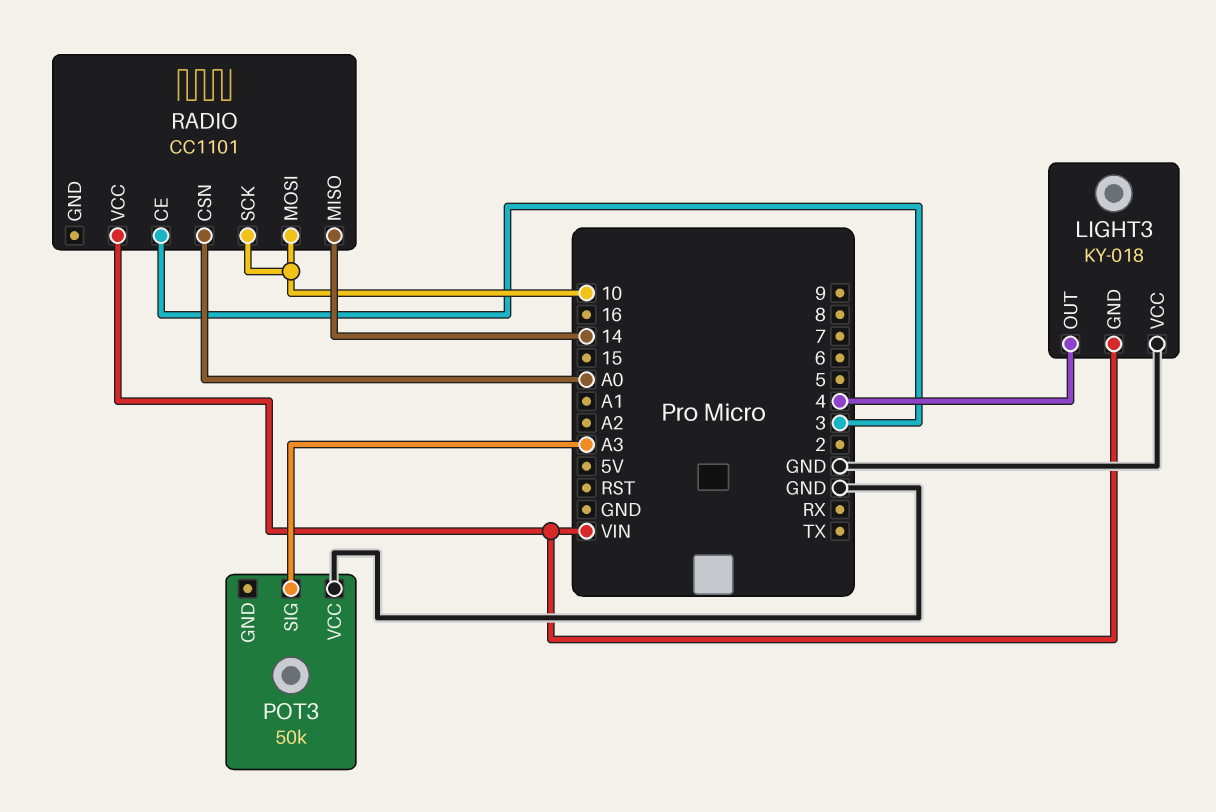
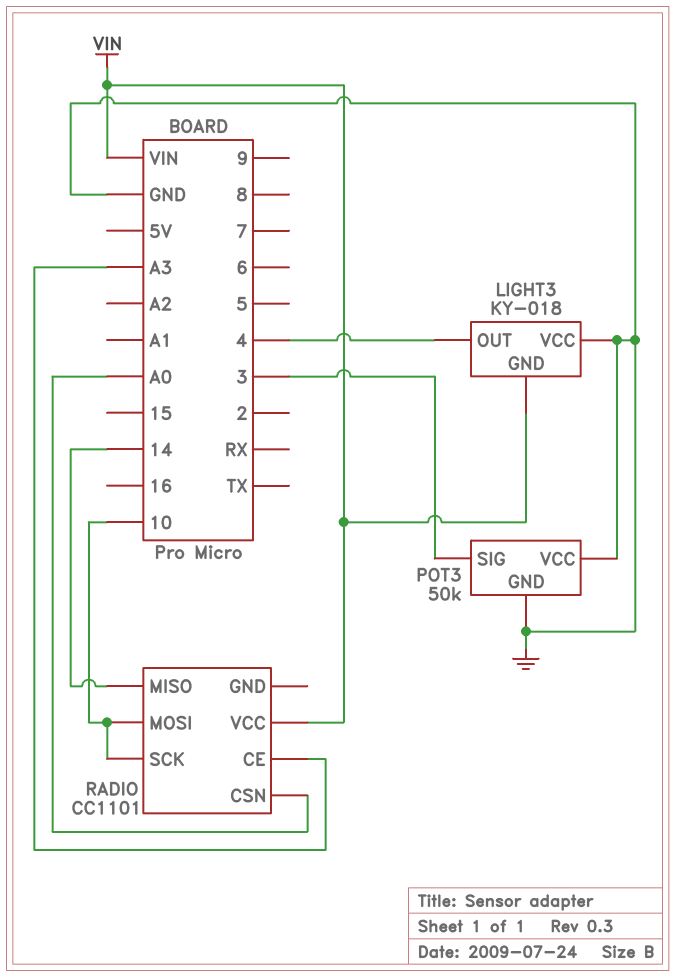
POT3 pin GND: none -> GND
POT3 pin SIG: A3 -> 3
RADIO pin CE: 3 -> A3

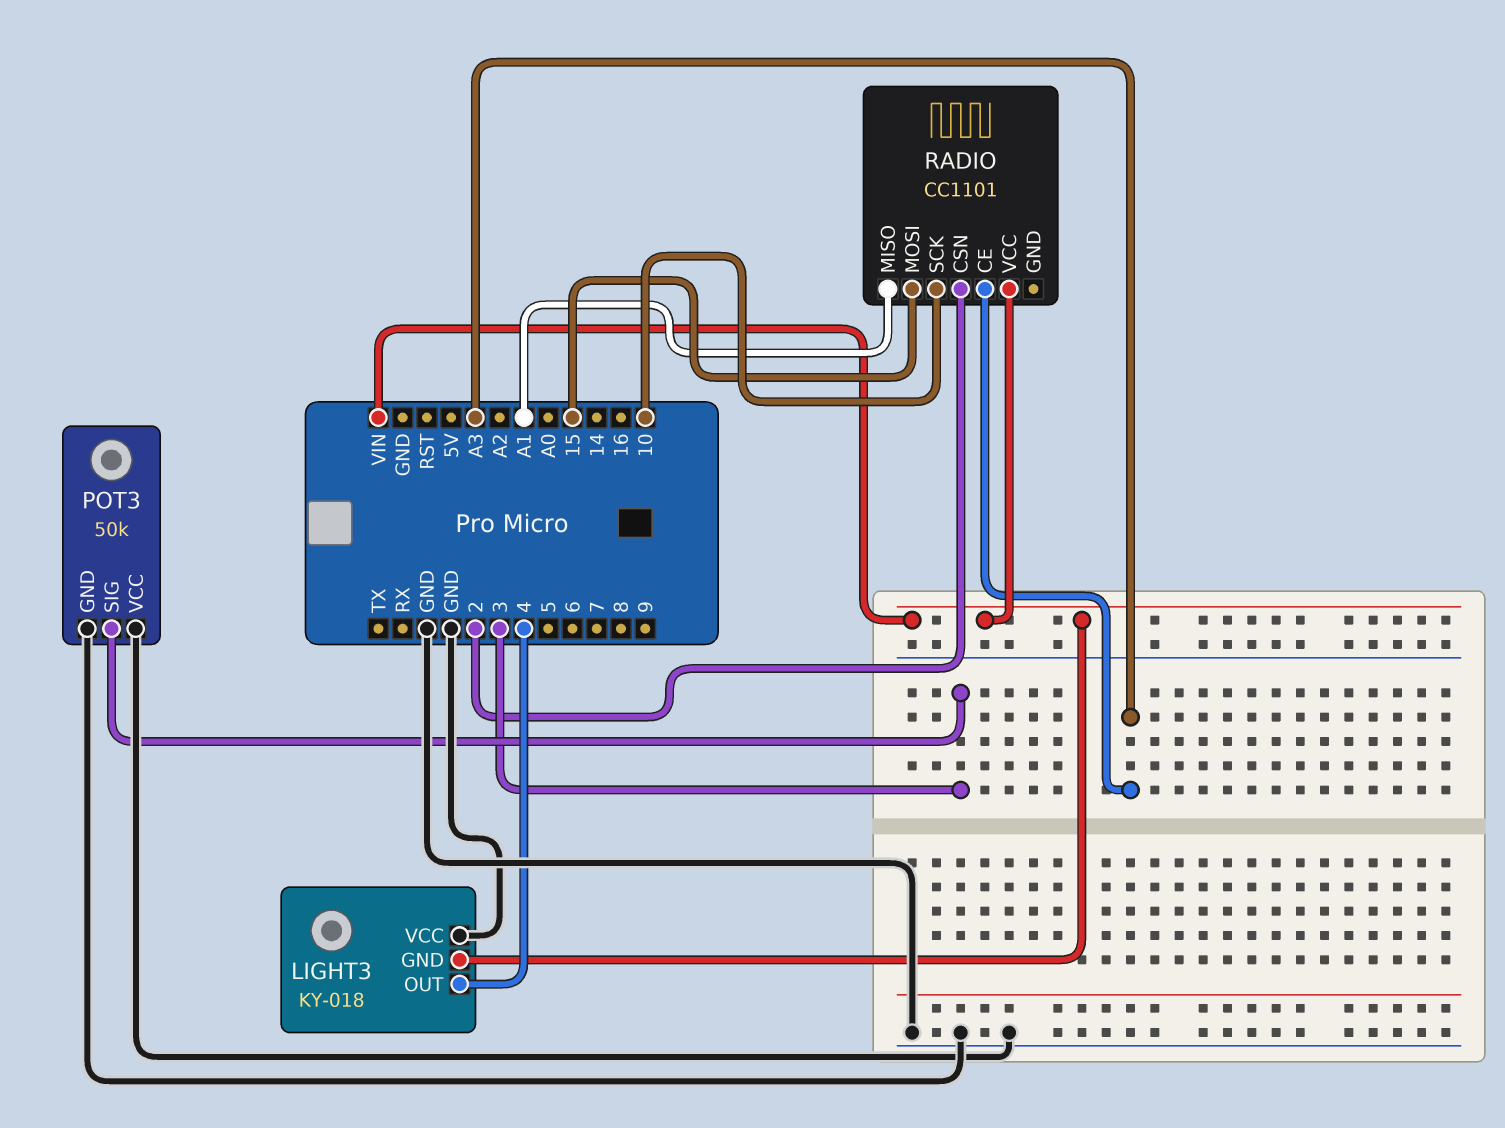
RADIO pin CSN: A0 -> 2
RADIO pin MISO: 14 -> A1
RADIO pin MOSI: 10 -> 15

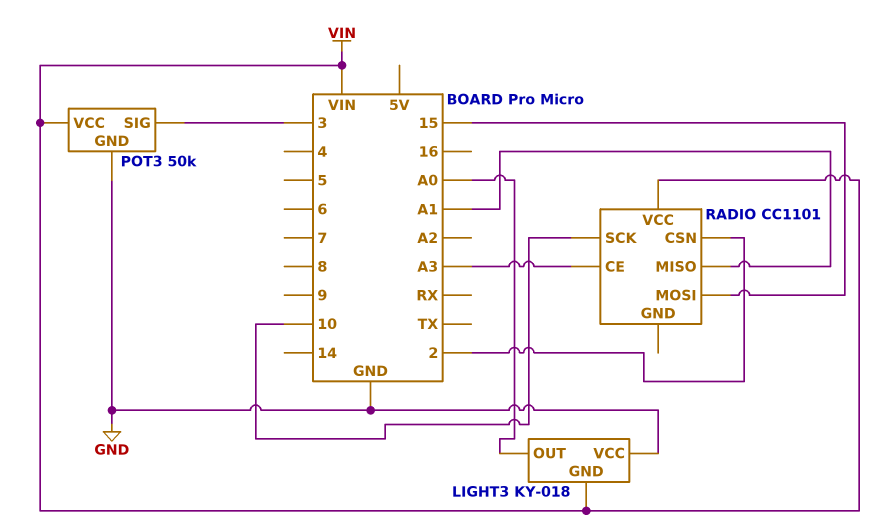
LIGHT3 pin OUT: 4 -> A0
POT3 pin VCC: GND -> VIN

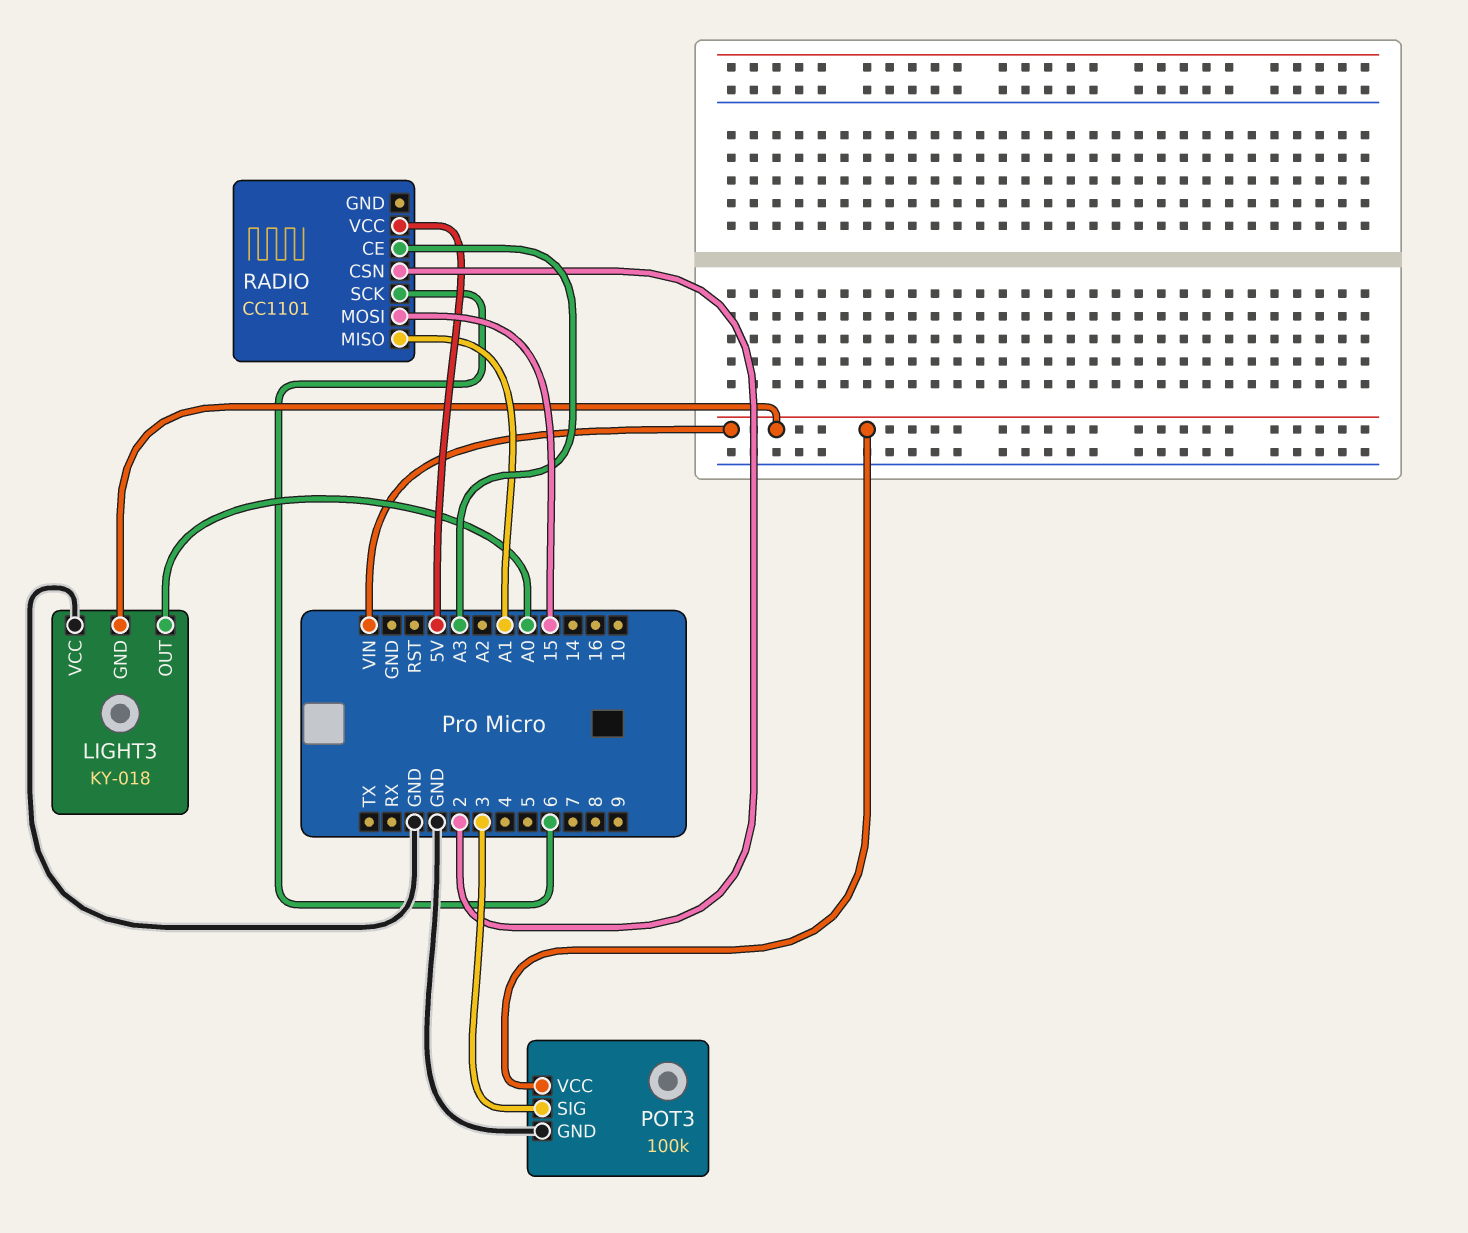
POT3: 50k -> 100k
RADIO pin SCK: 10 -> 6
RADIO pin VCC: VIN -> 5V

